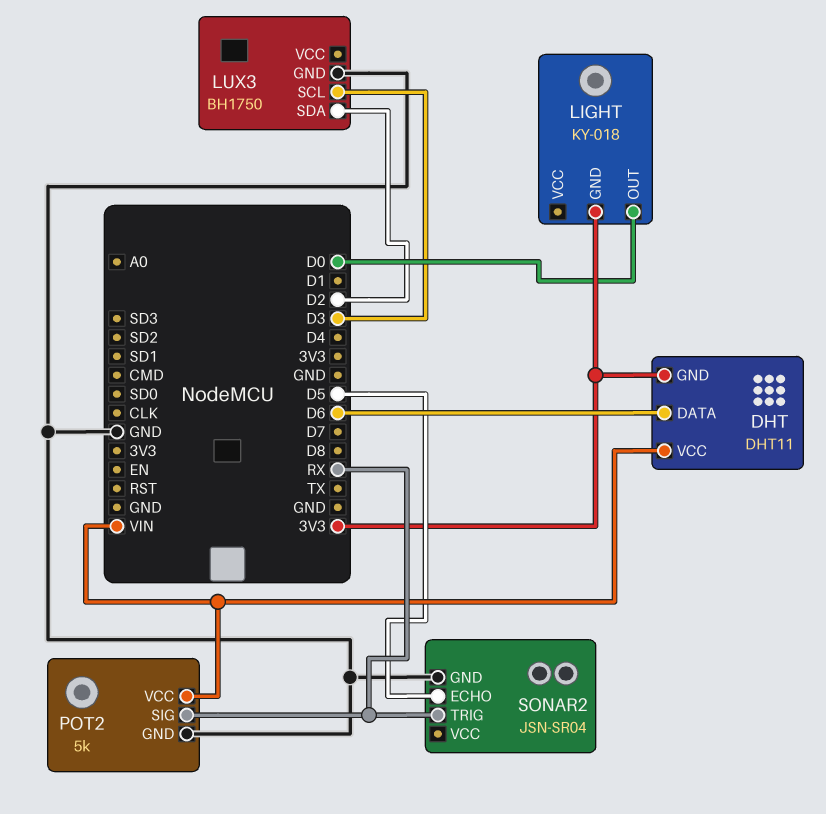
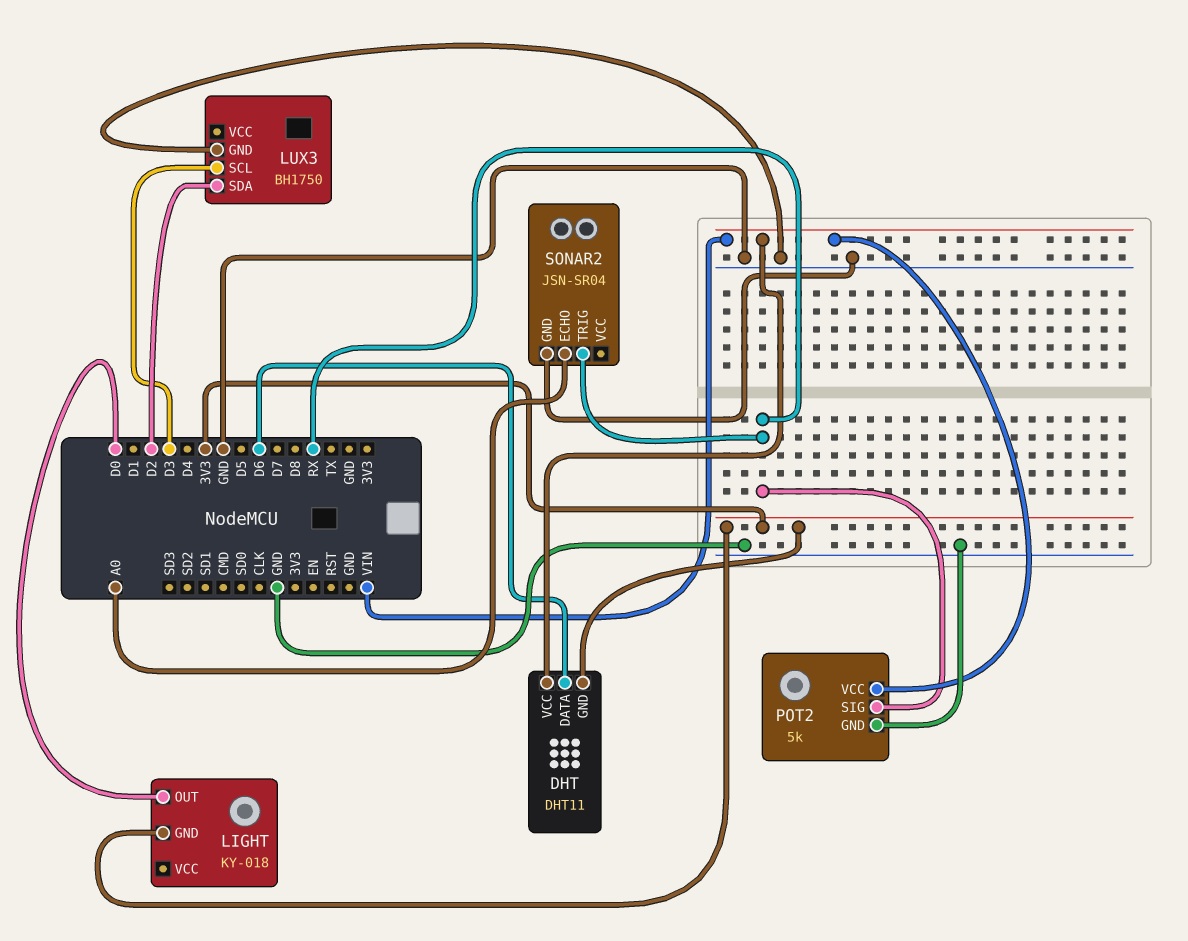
SONAR2 pin ECHO: D5 -> A0

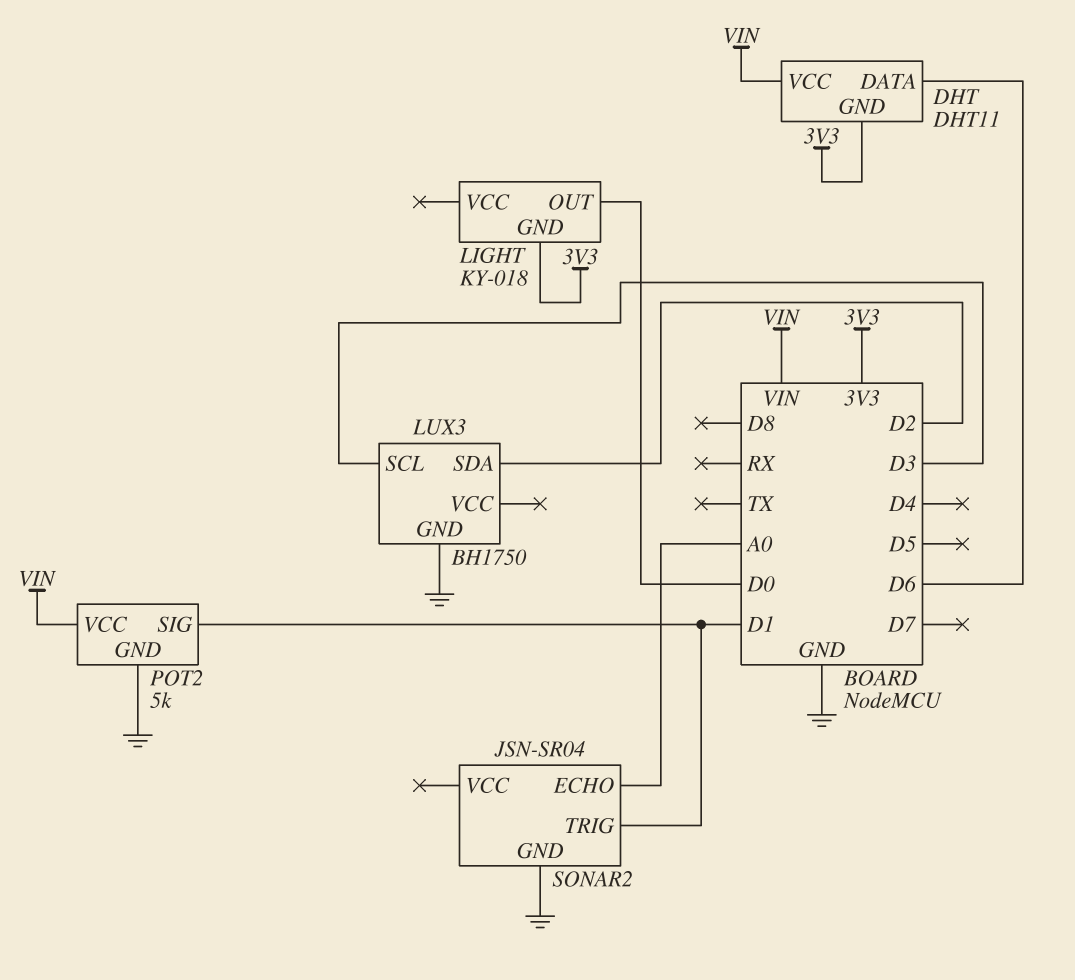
POT2 pin SIG: RX -> D1
SONAR2 pin TRIG: RX -> D1

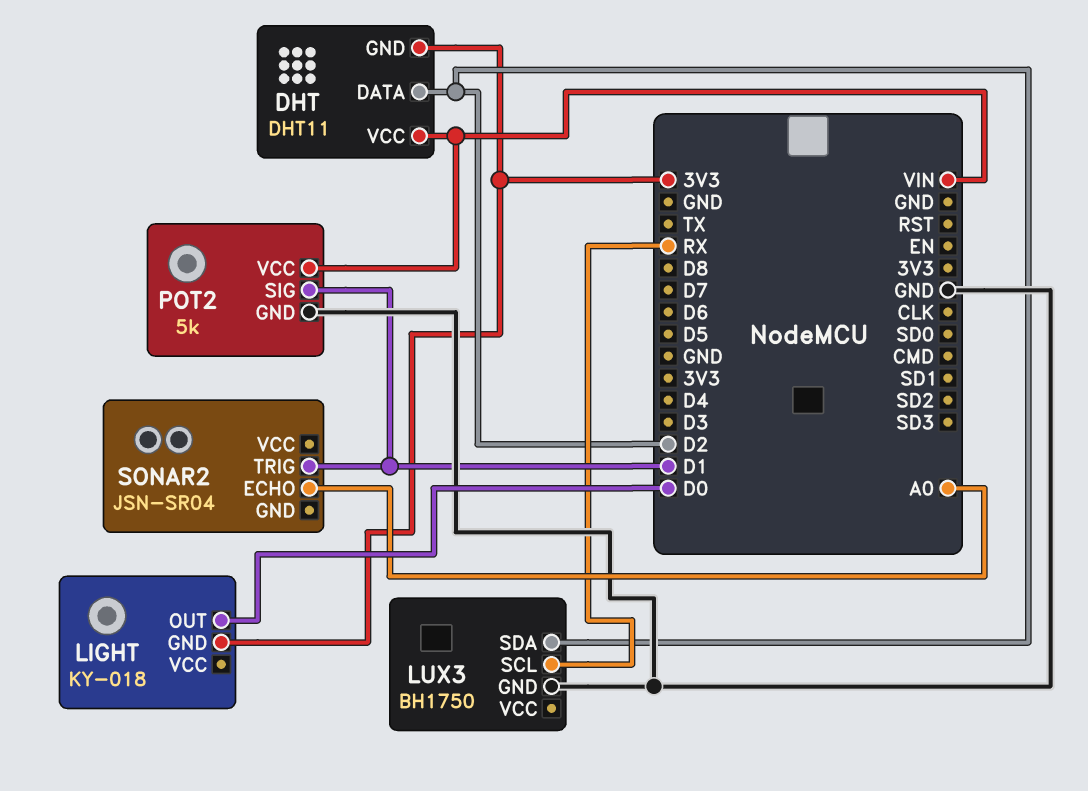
DHT pin DATA: D6 -> D2
LUX3 pin SCL: D3 -> RX
SONAR2 pin GND: GND -> none

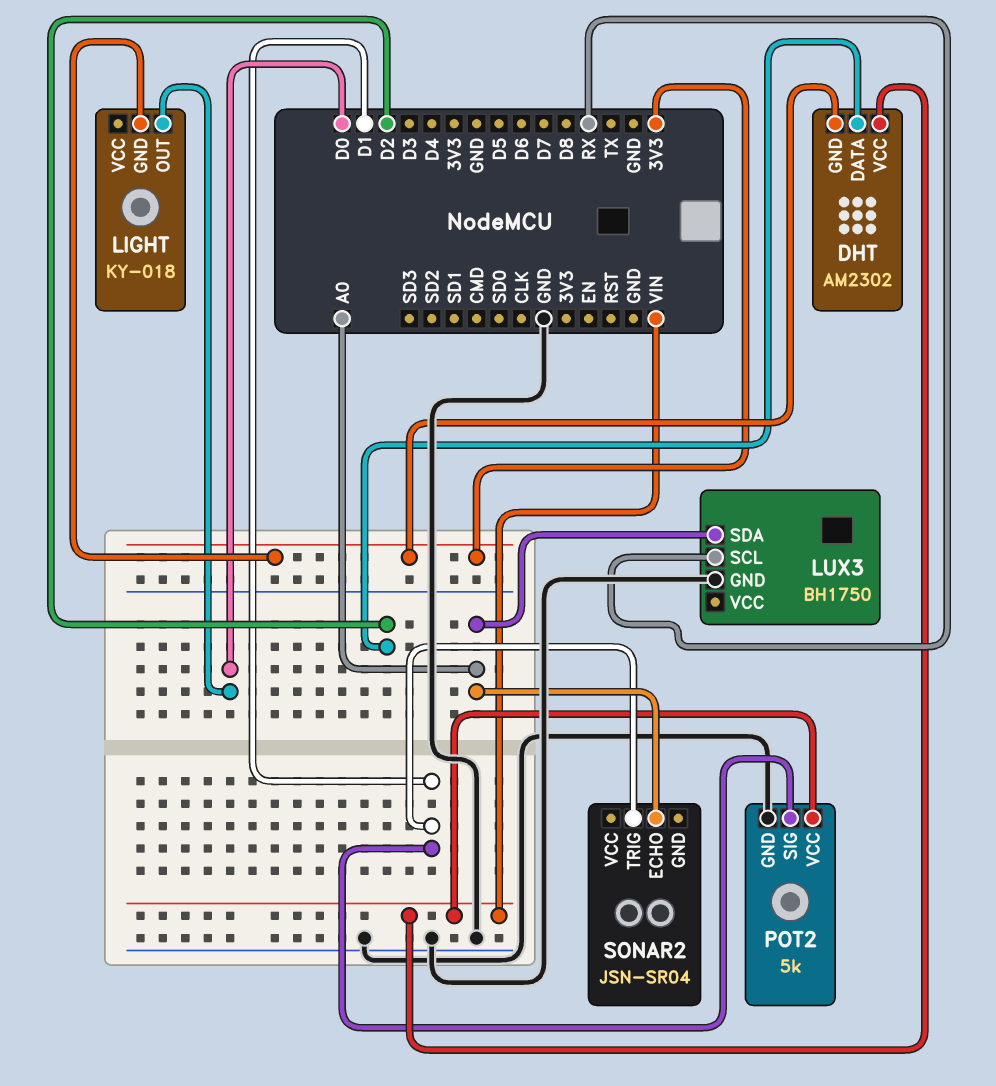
DHT: DHT11 -> AM2302
LUX3 pin SDA: D2 -> A0

